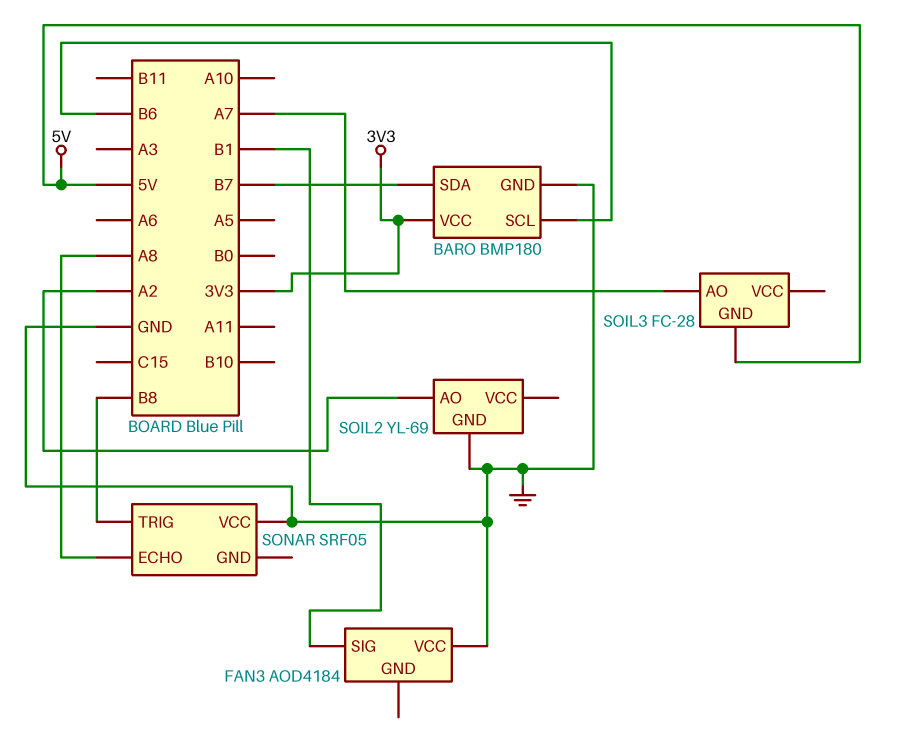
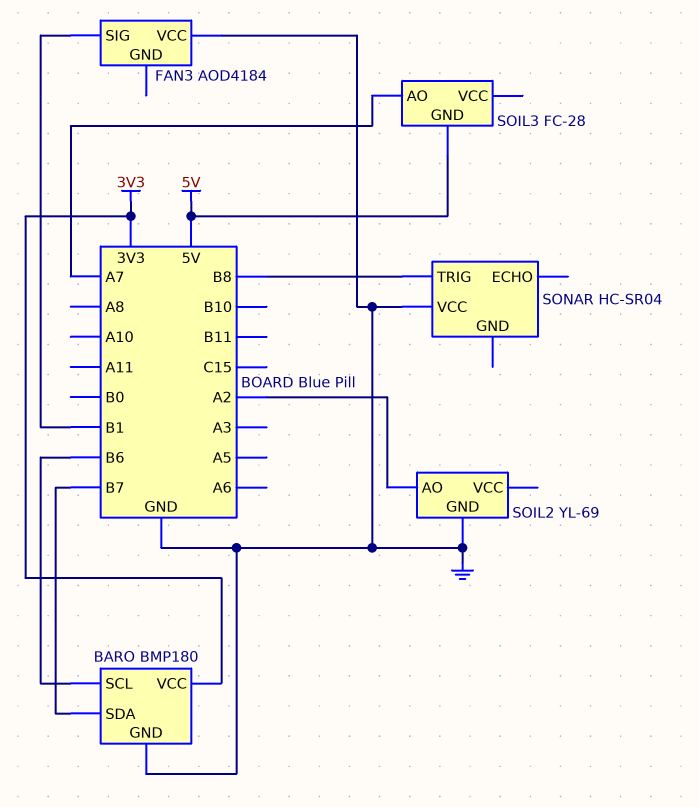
SONAR: SRF05 -> HC-SR04
SONAR pin ECHO: A8 -> none

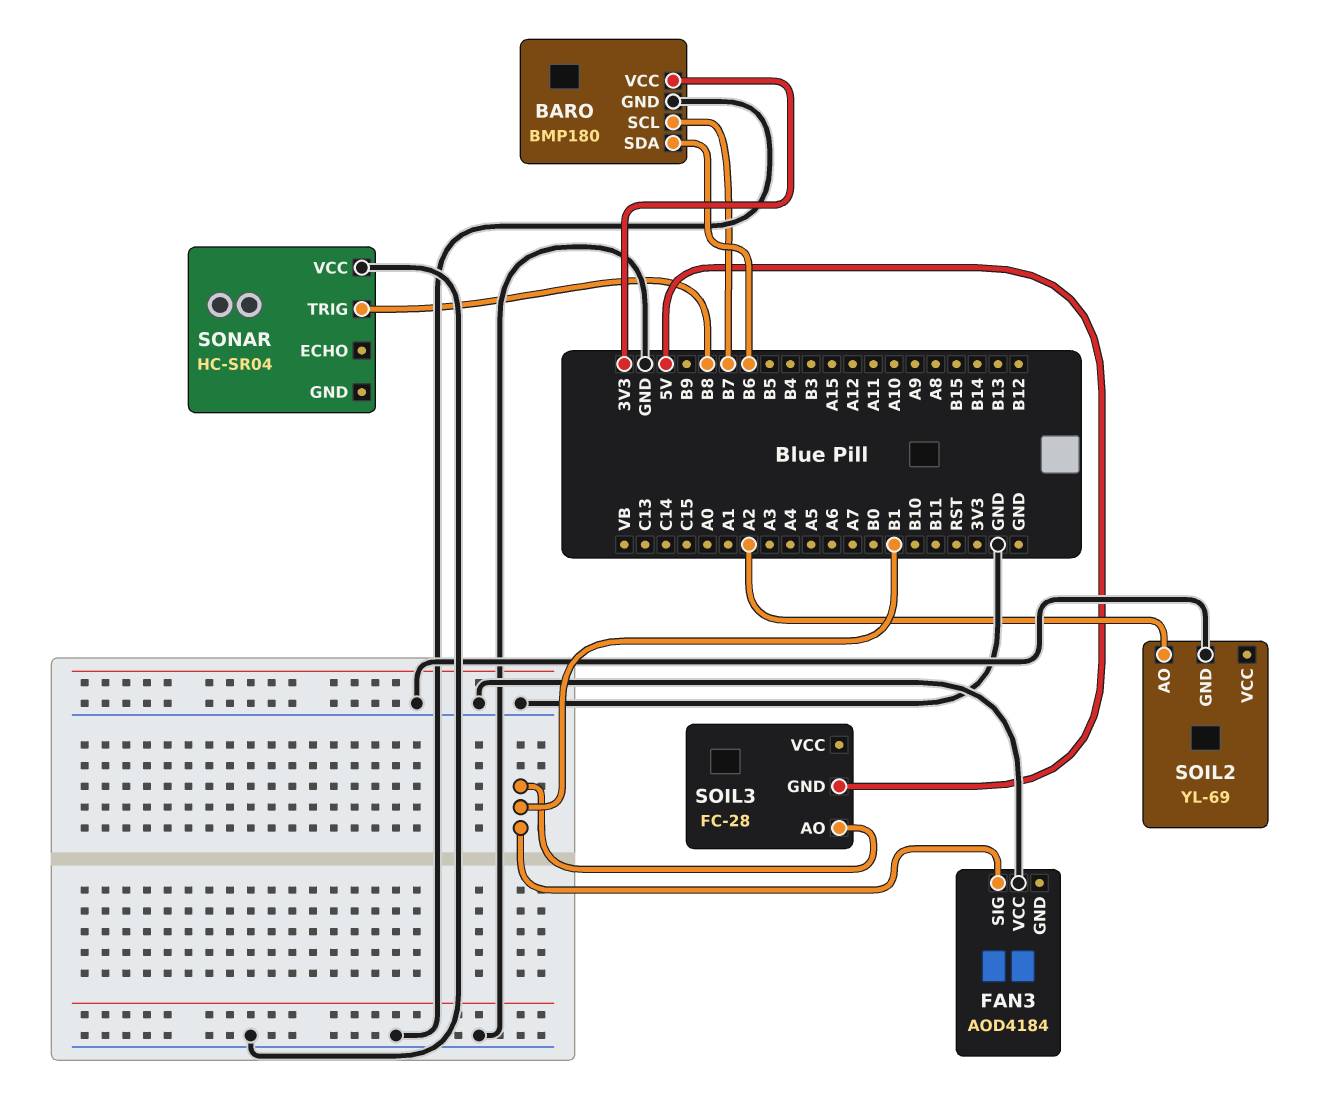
BARO pin SCL: B6 -> B7
BARO pin SDA: B7 -> B6
SOIL3 pin AO: A7 -> B1

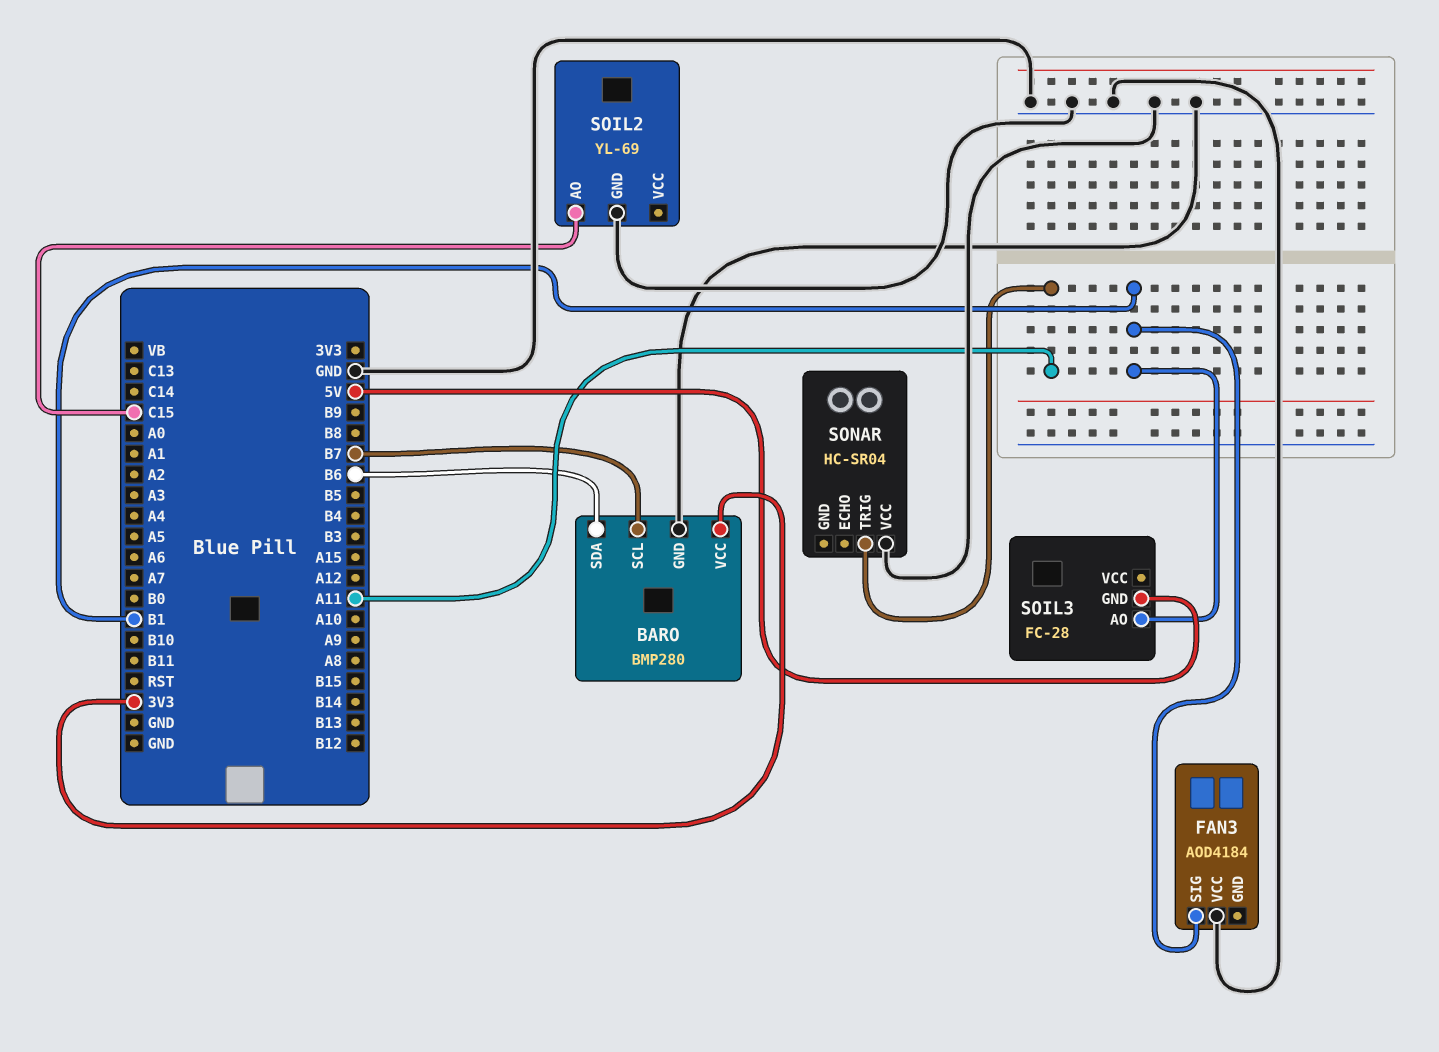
BARO: BMP180 -> BMP280
SOIL2 pin AO: A2 -> C15
SONAR pin TRIG: B8 -> A11

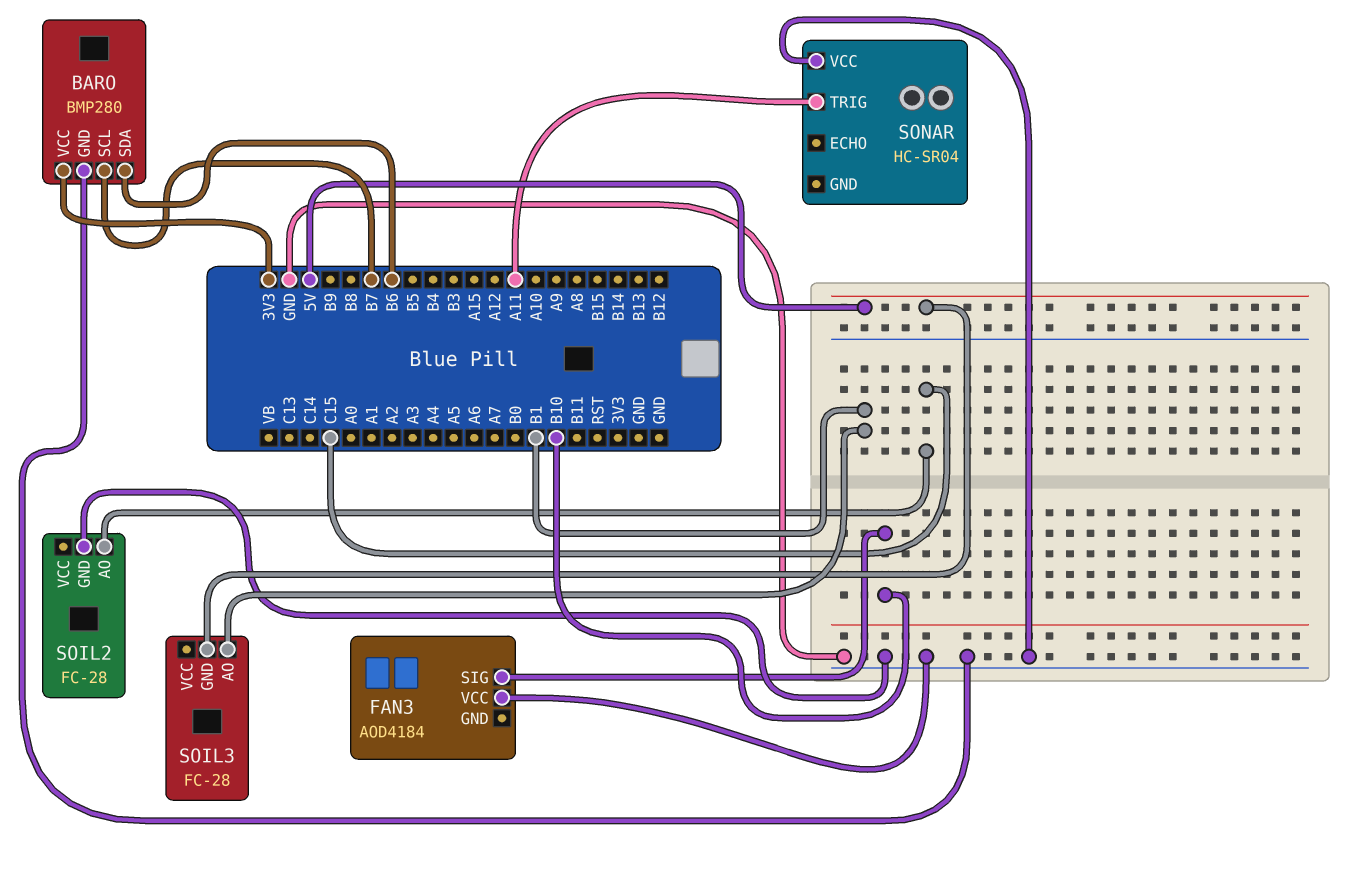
FAN3 pin SIG: B1 -> B10
SOIL2: YL-69 -> FC-28

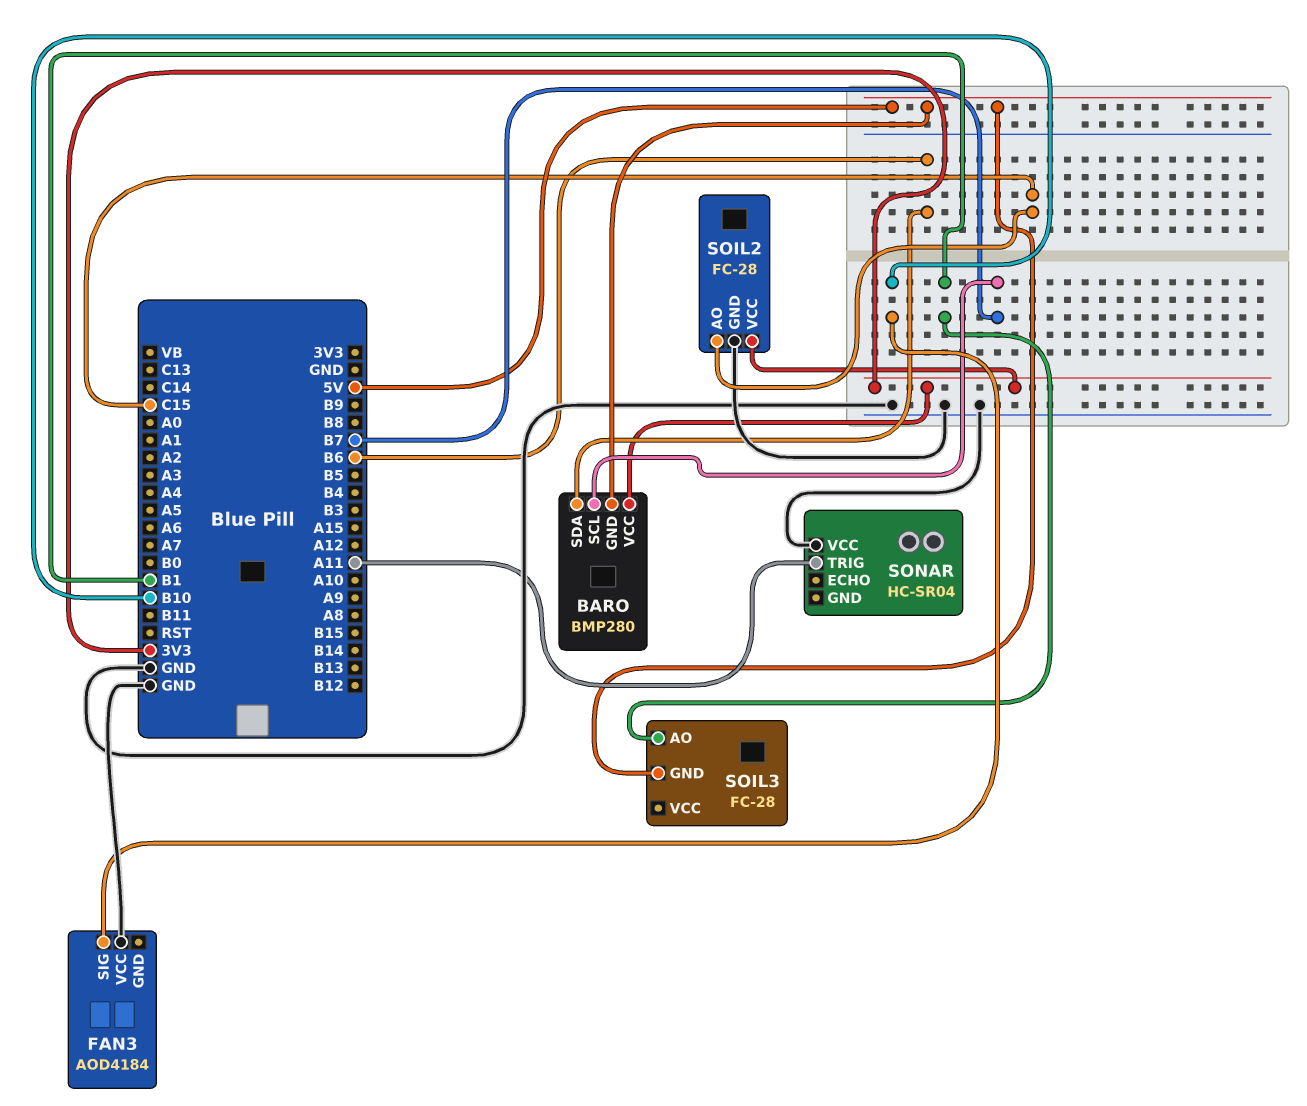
BARO pin GND: GND -> 5V
SOIL2 pin VCC: none -> 3V3

